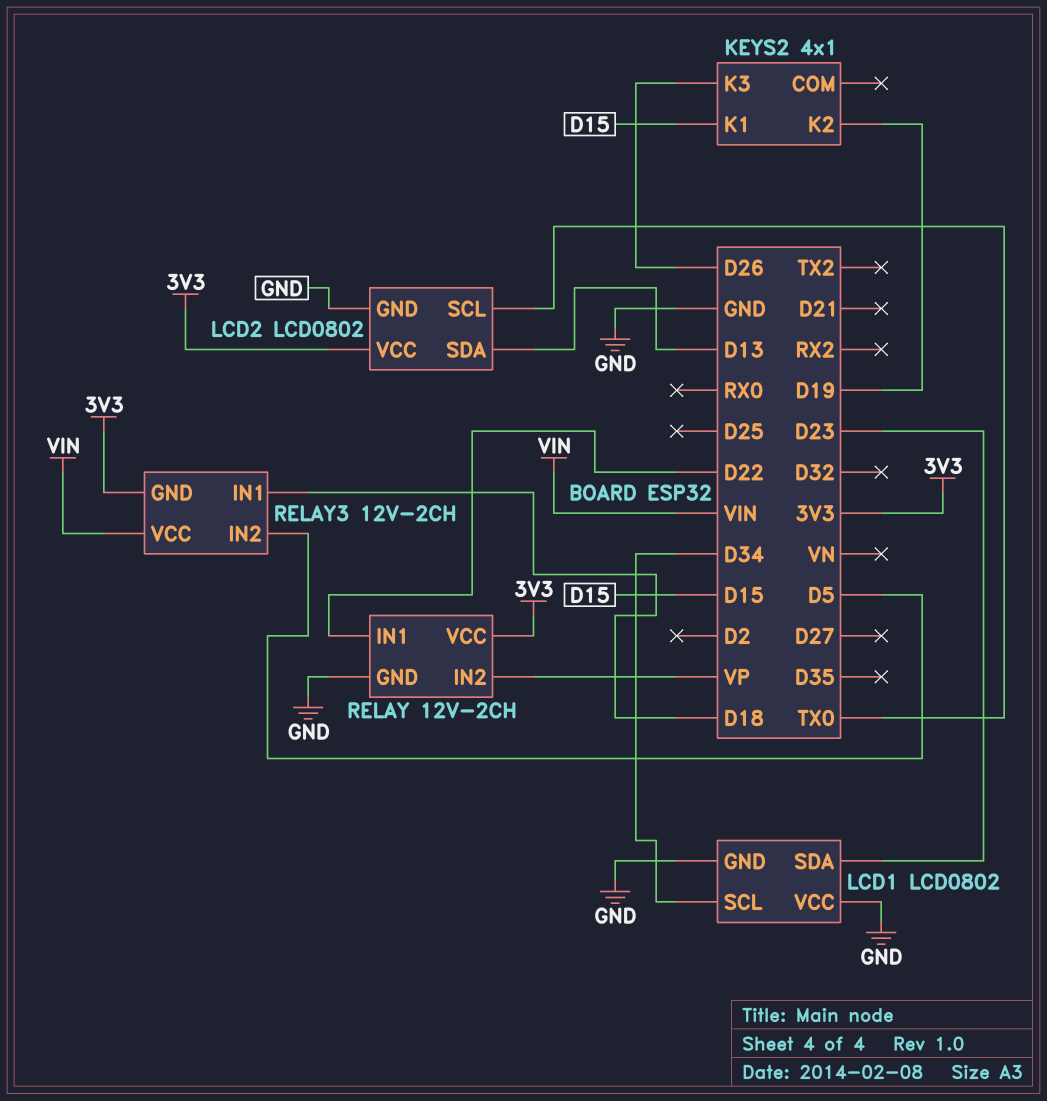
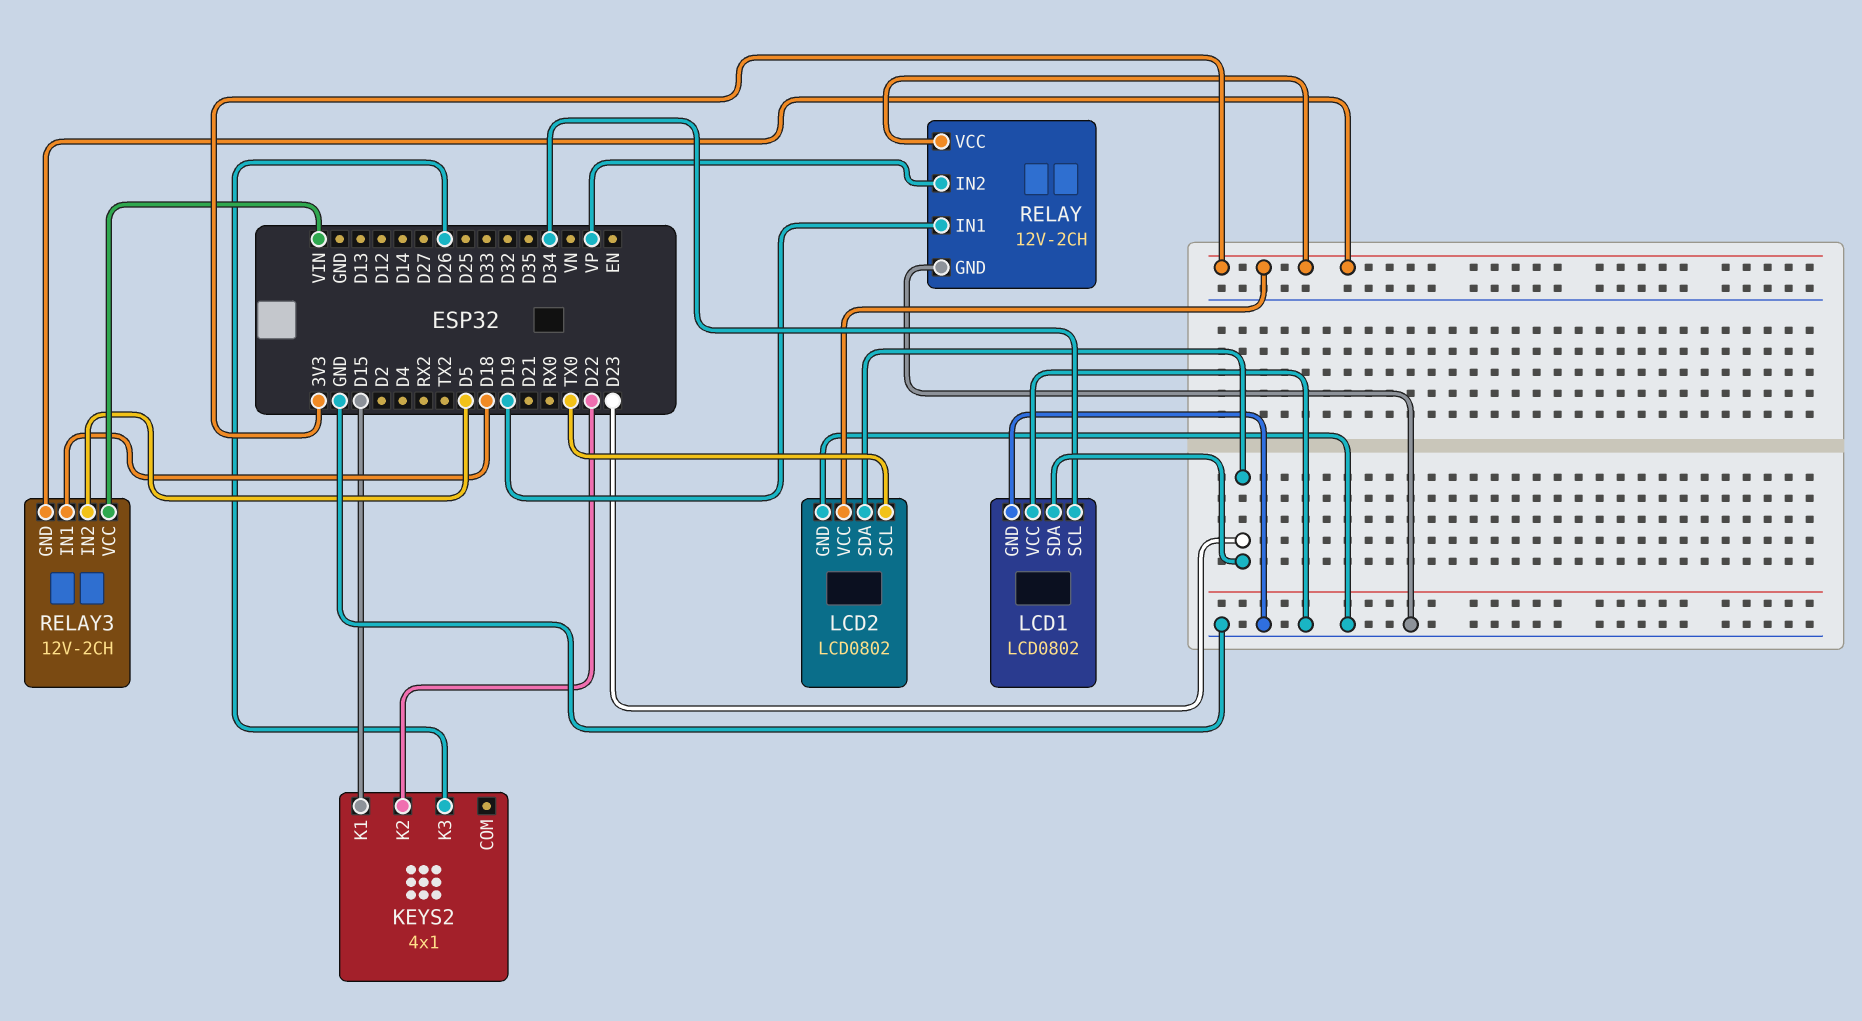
KEYS2 pin K2: D19 -> D22
LCD2 pin SDA: D13 -> D23
RELAY pin IN1: D22 -> D19

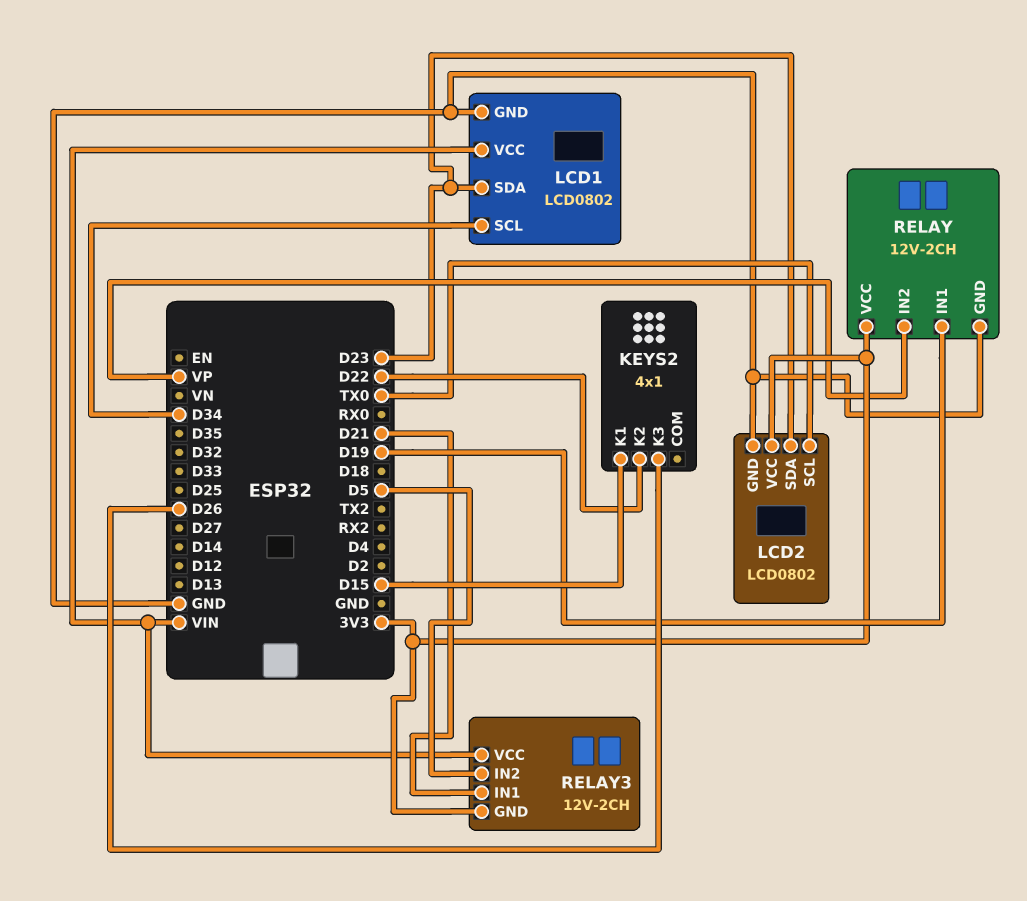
LCD1 pin VCC: GND -> VIN
RELAY3 pin IN1: D18 -> D21

